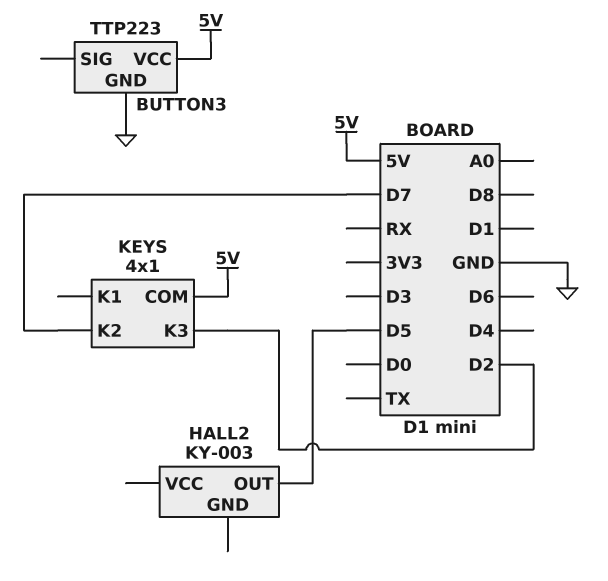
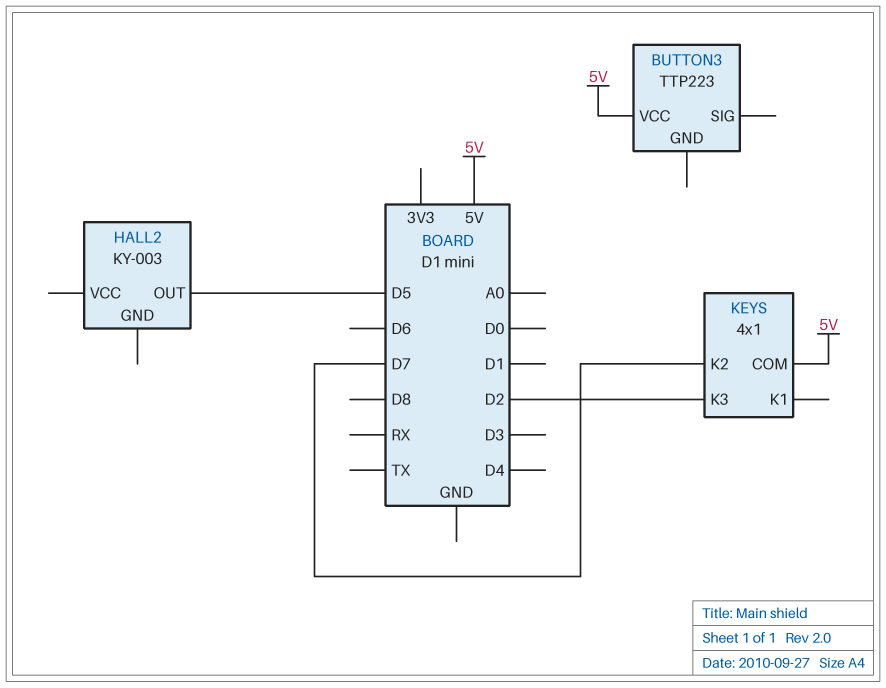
BUTTON3 pin GND: GND -> none

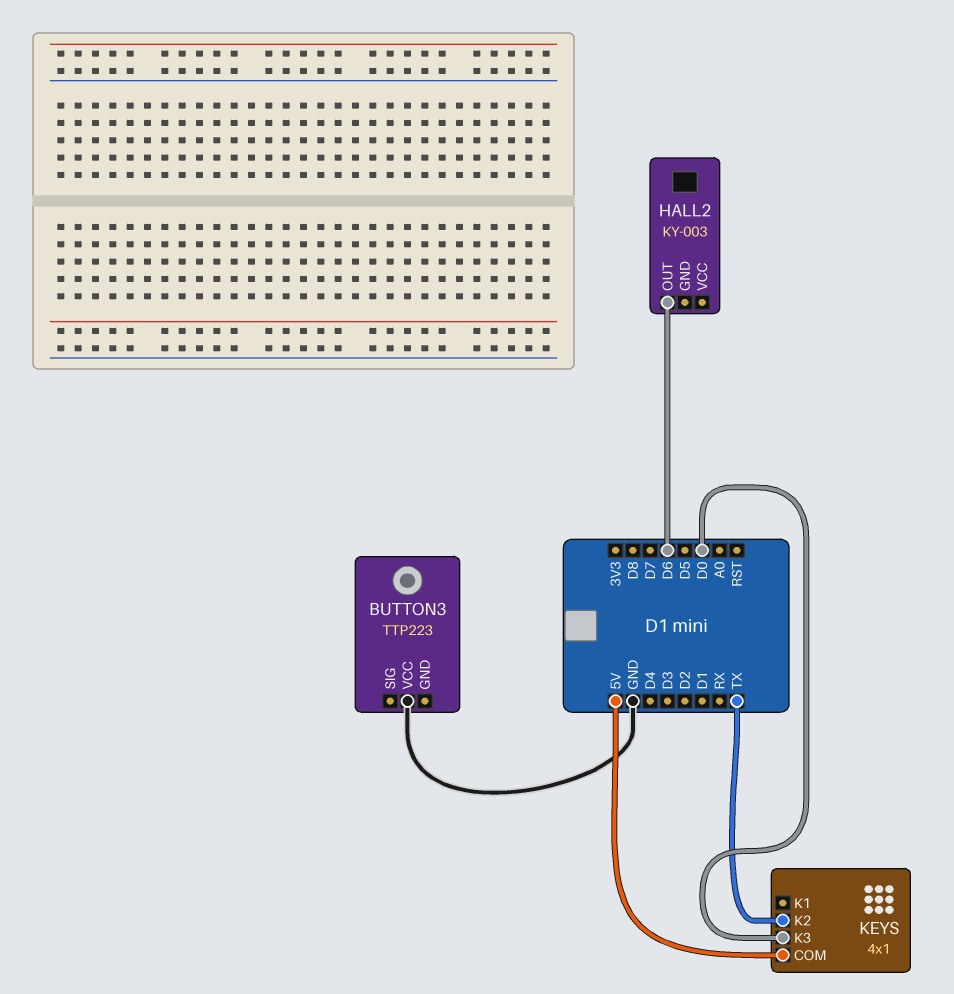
BUTTON3 pin VCC: 5V -> GND
HALL2 pin OUT: D5 -> D6
KEYS pin K2: D7 -> TX
KEYS pin K3: D2 -> D0

